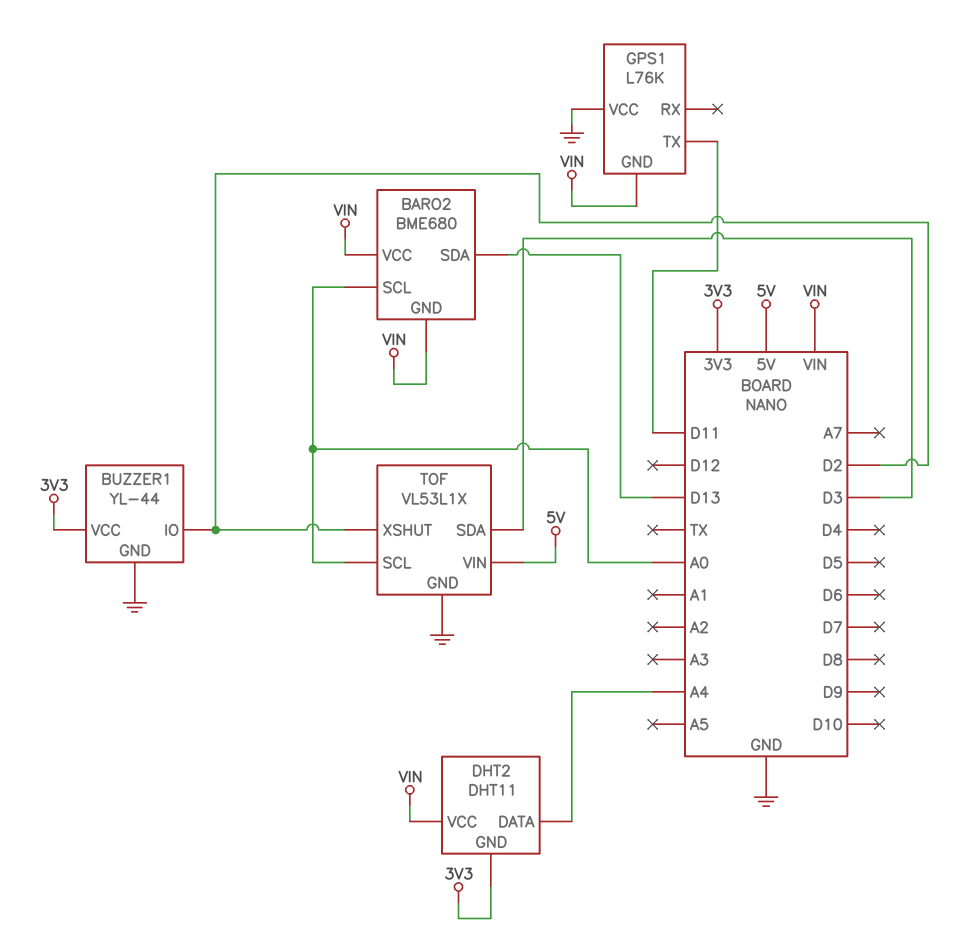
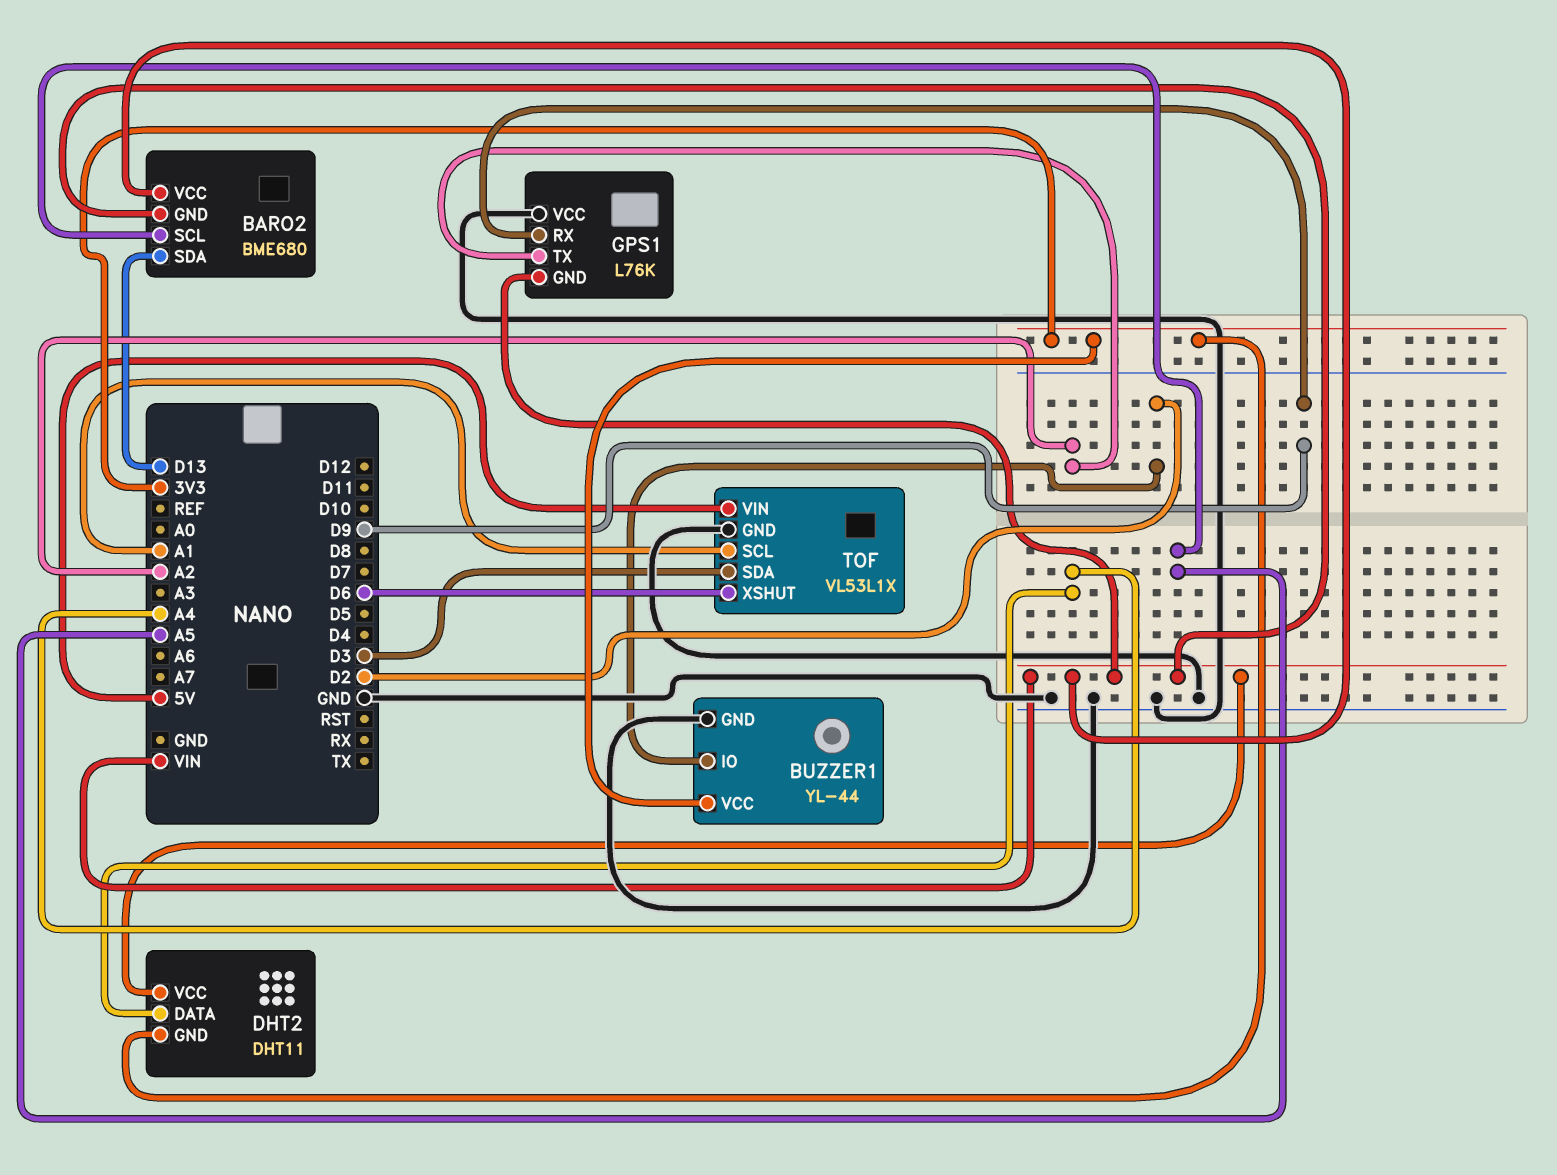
BARO2 pin SCL: A0 -> A5
GPS1 pin RX: none -> D9
GPS1 pin TX: D11 -> A2
TOF pin SCL: A0 -> A1
TOF pin XSHUT: D2 -> D6

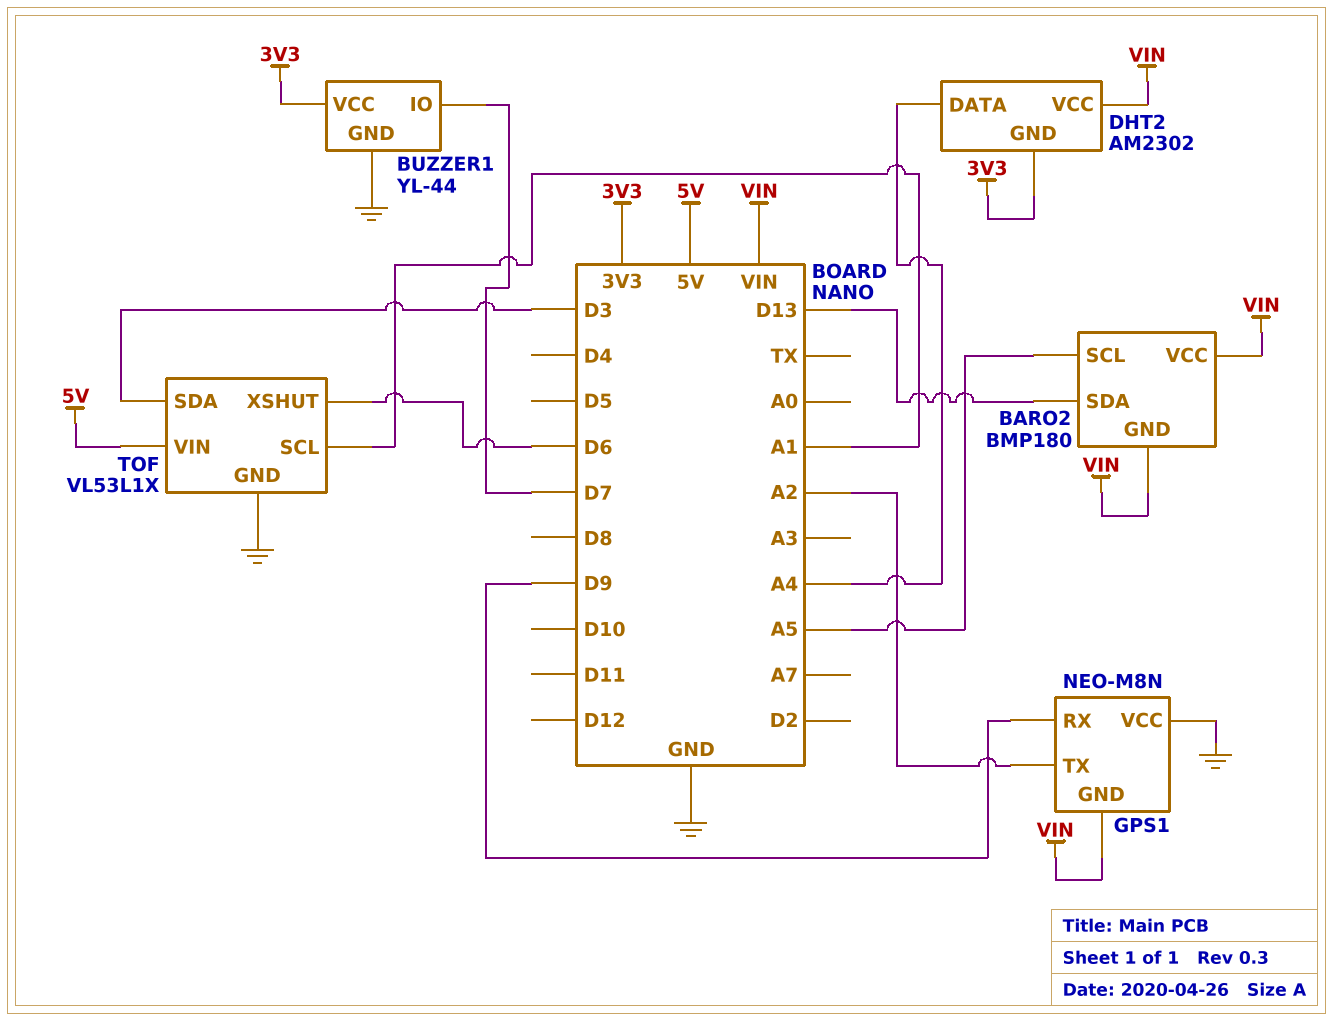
BARO2: BME680 -> BMP180
BUZZER1 pin IO: D2 -> D7
DHT2: DHT11 -> AM2302
GPS1: L76K -> NEO-M8N

